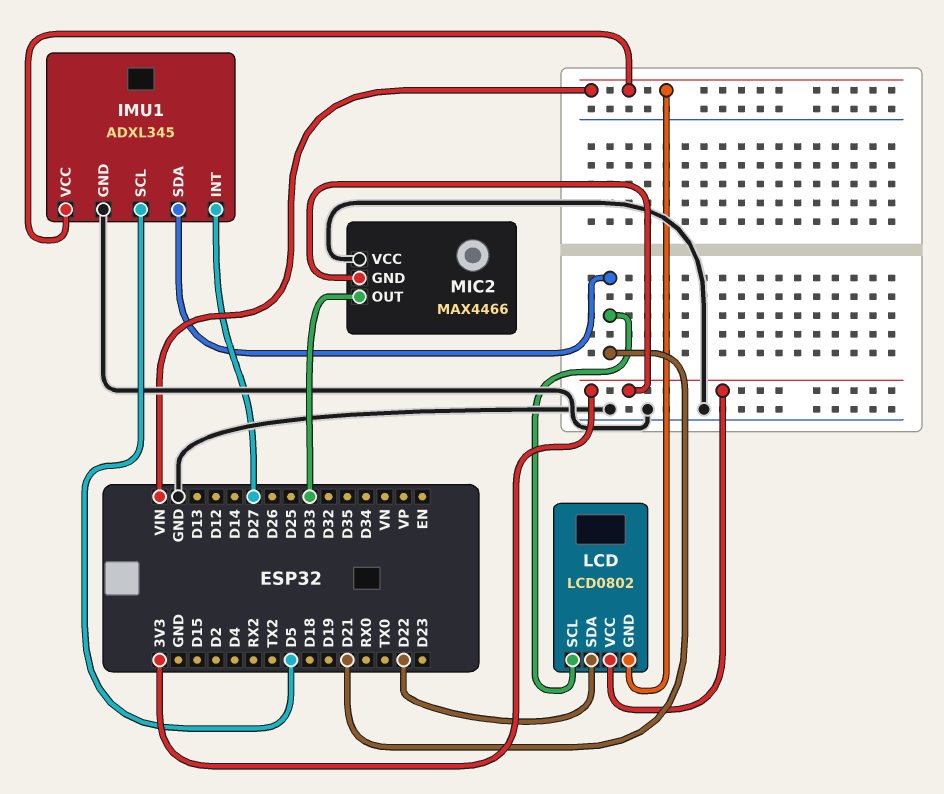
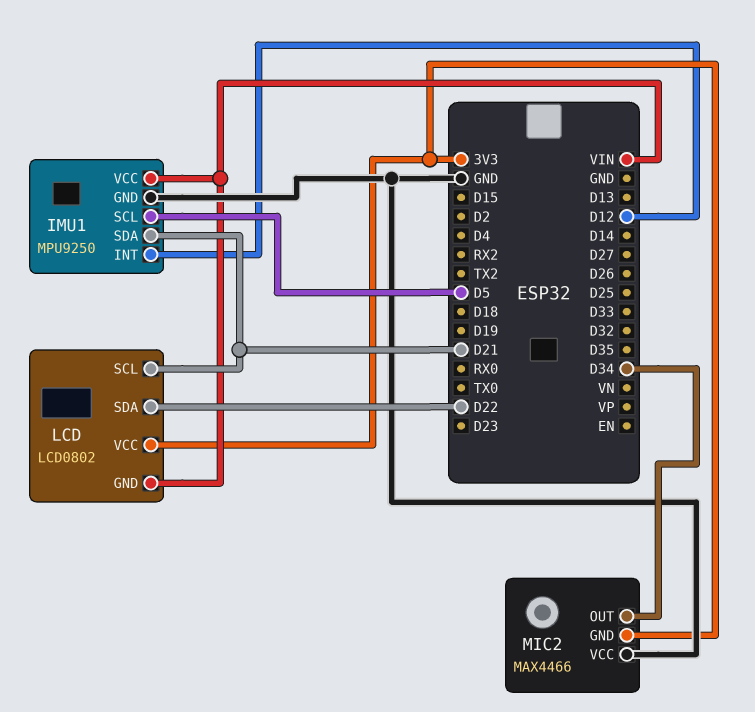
IMU1: ADXL345 -> MPU9250
IMU1 pin INT: D27 -> D12
MIC2 pin OUT: D33 -> D34

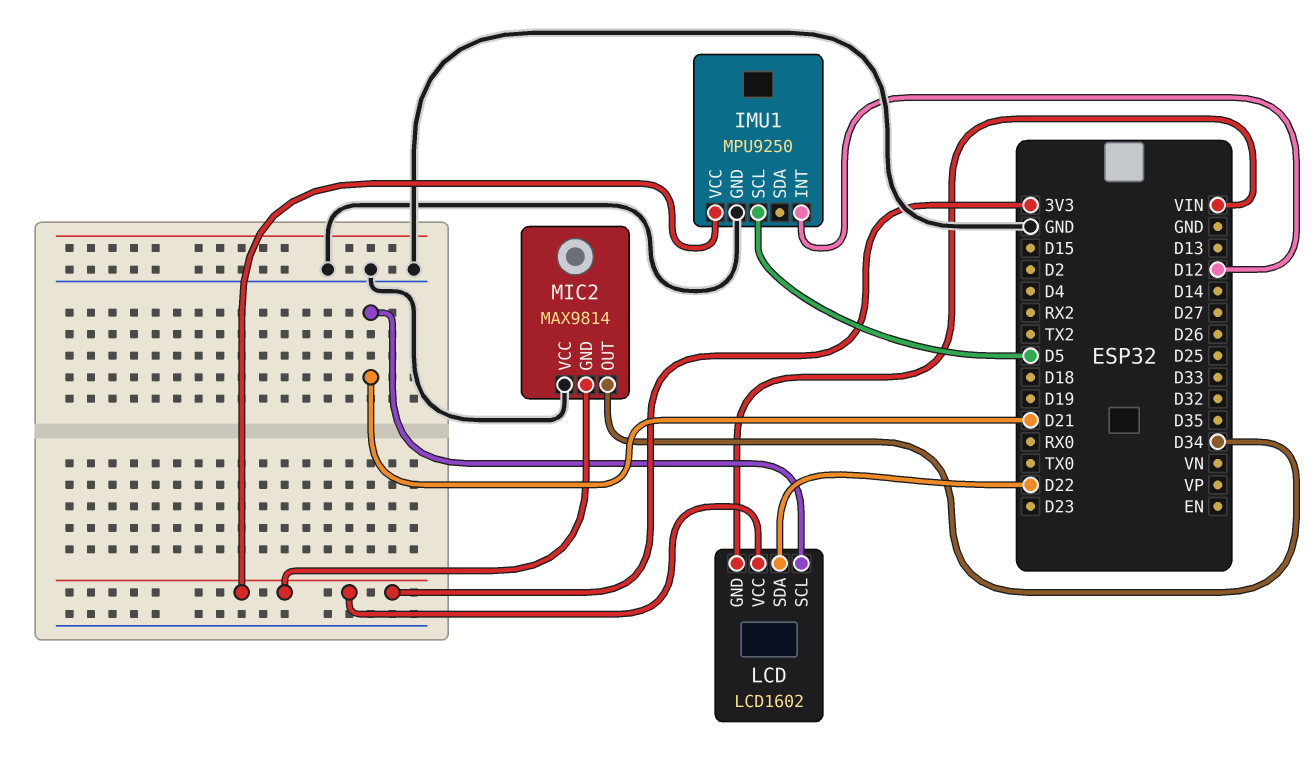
IMU1 pin SDA: D21 -> none
IMU1 pin VCC: VIN -> 3V3
LCD: LCD0802 -> LCD1602
MIC2: MAX4466 -> MAX9814

